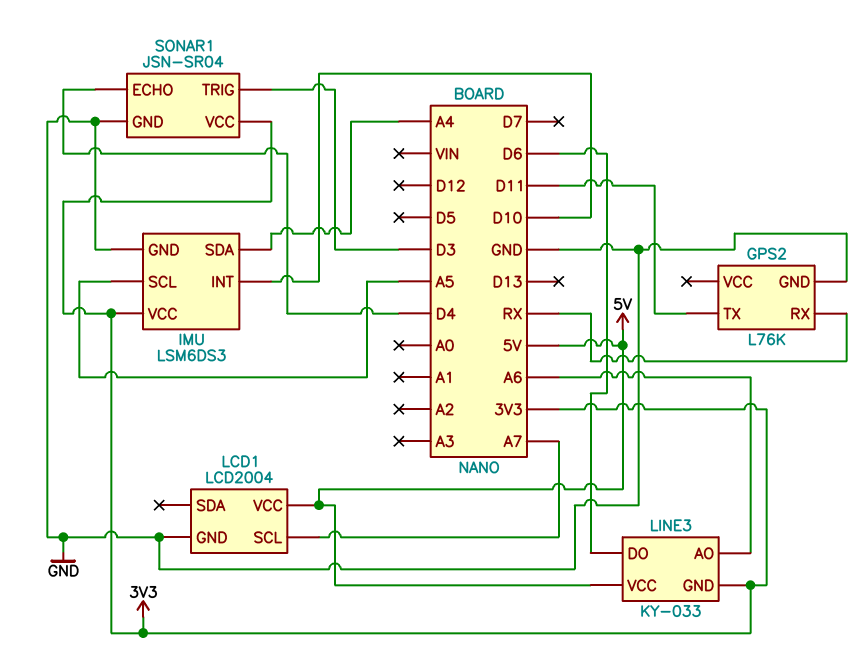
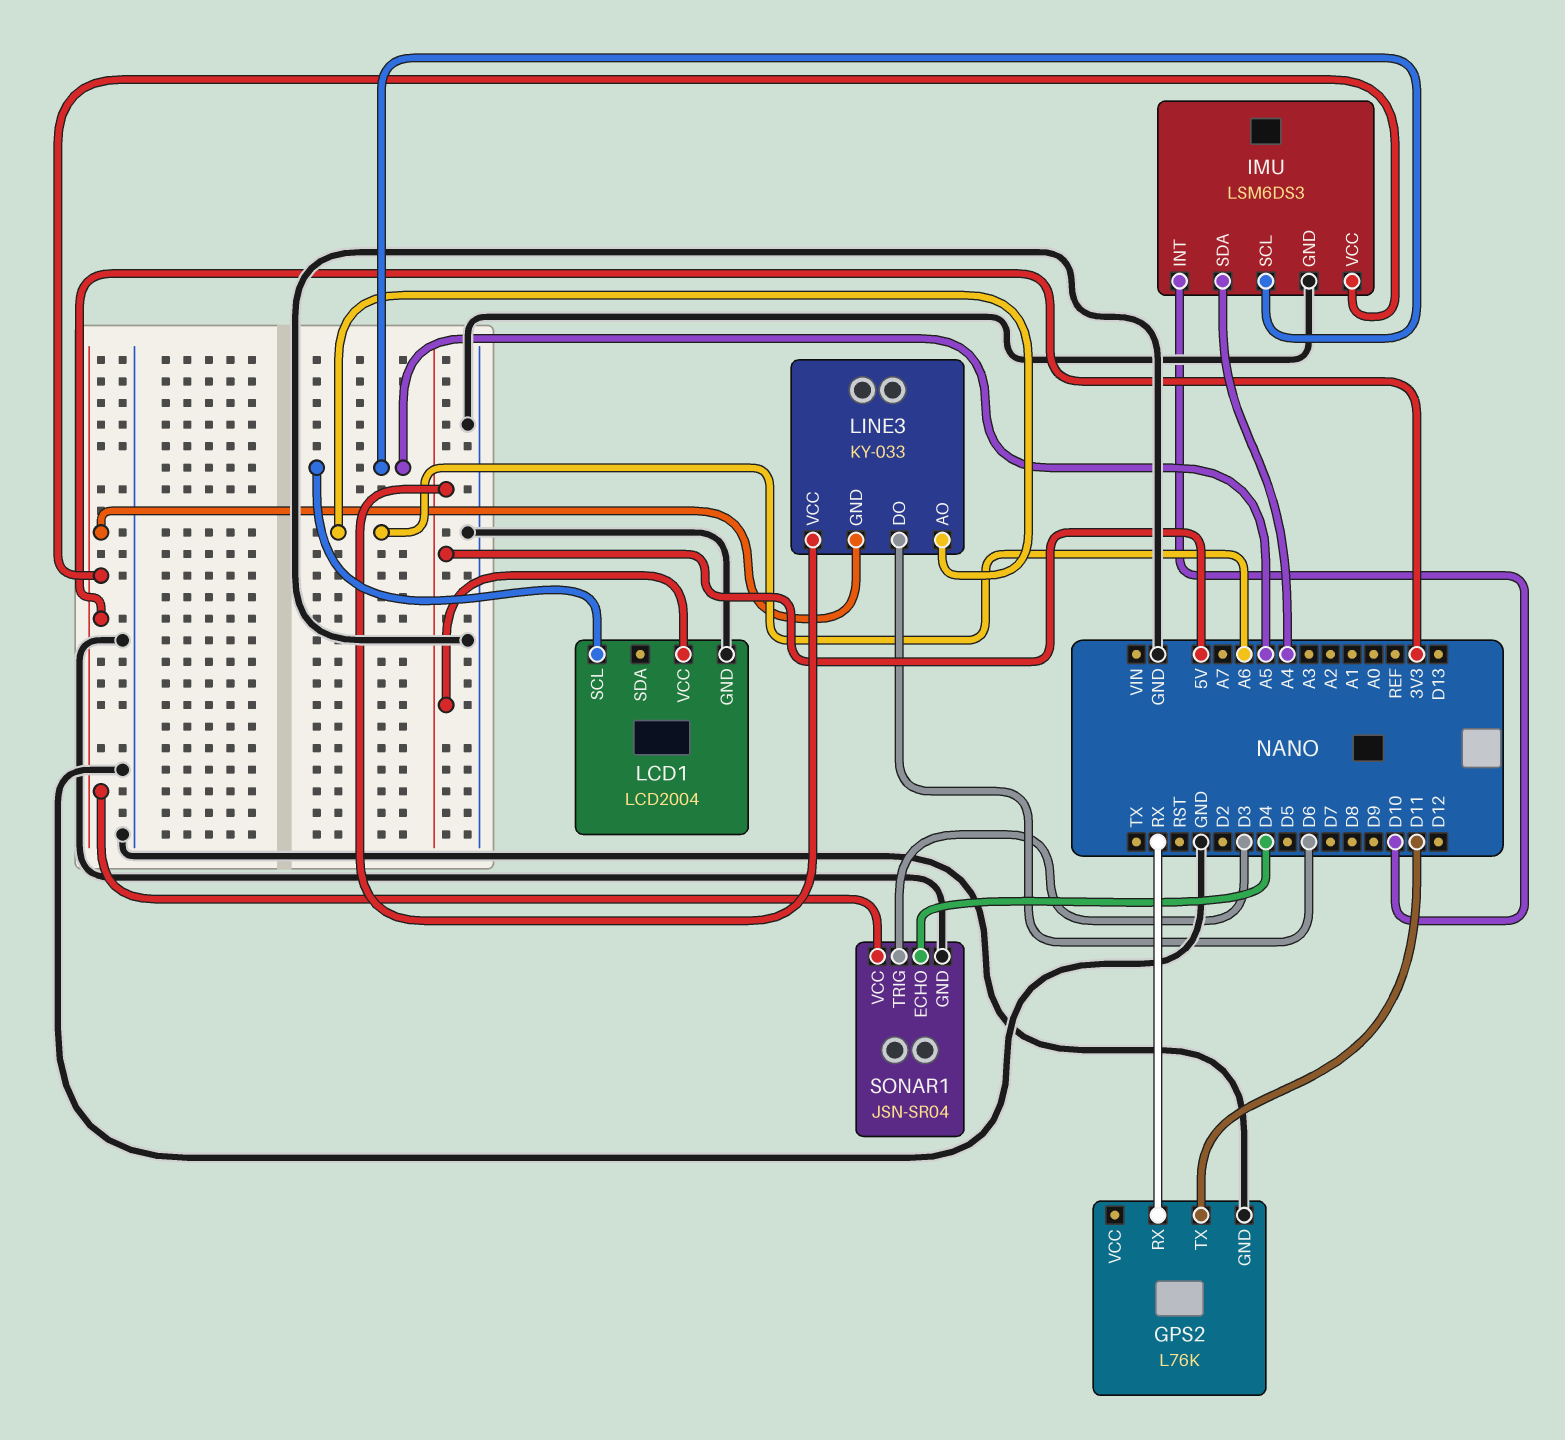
LCD1 pin SCL: A7 -> A5

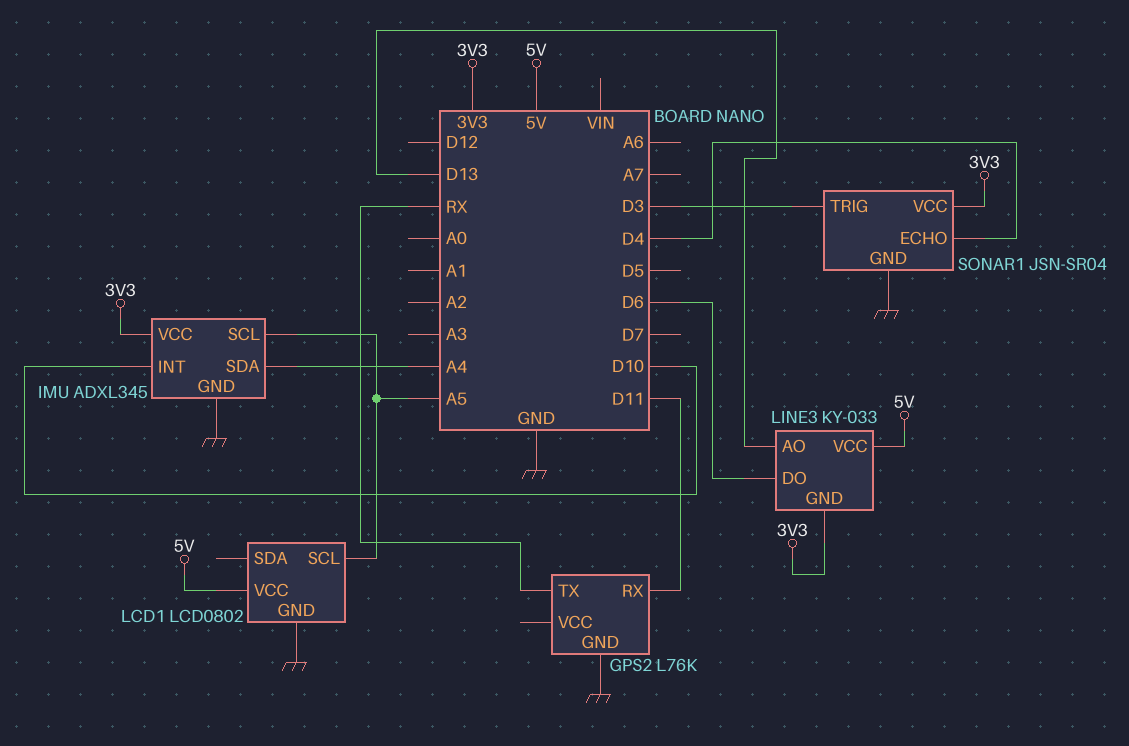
GPS2 pin RX: RX -> D11
GPS2 pin TX: D11 -> RX
IMU: LSM6DS3 -> ADXL345
LCD1: LCD2004 -> LCD0802
LINE3 pin AO: A6 -> D13

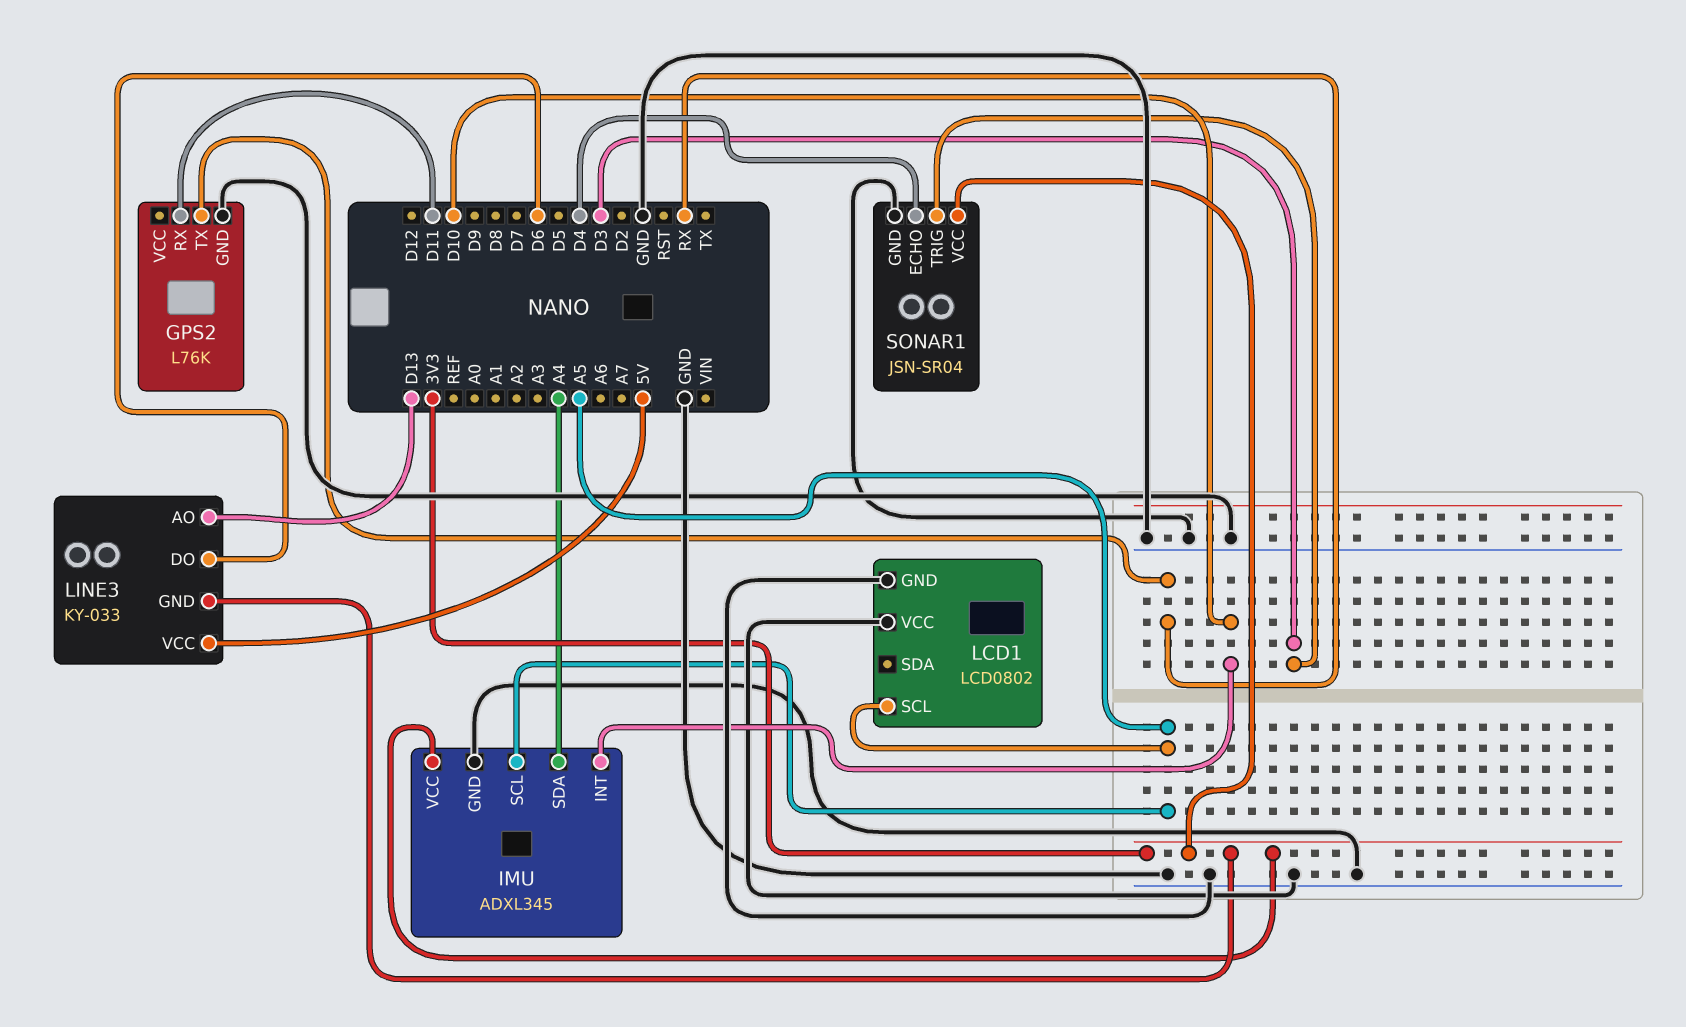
LCD1 pin VCC: 5V -> GND

